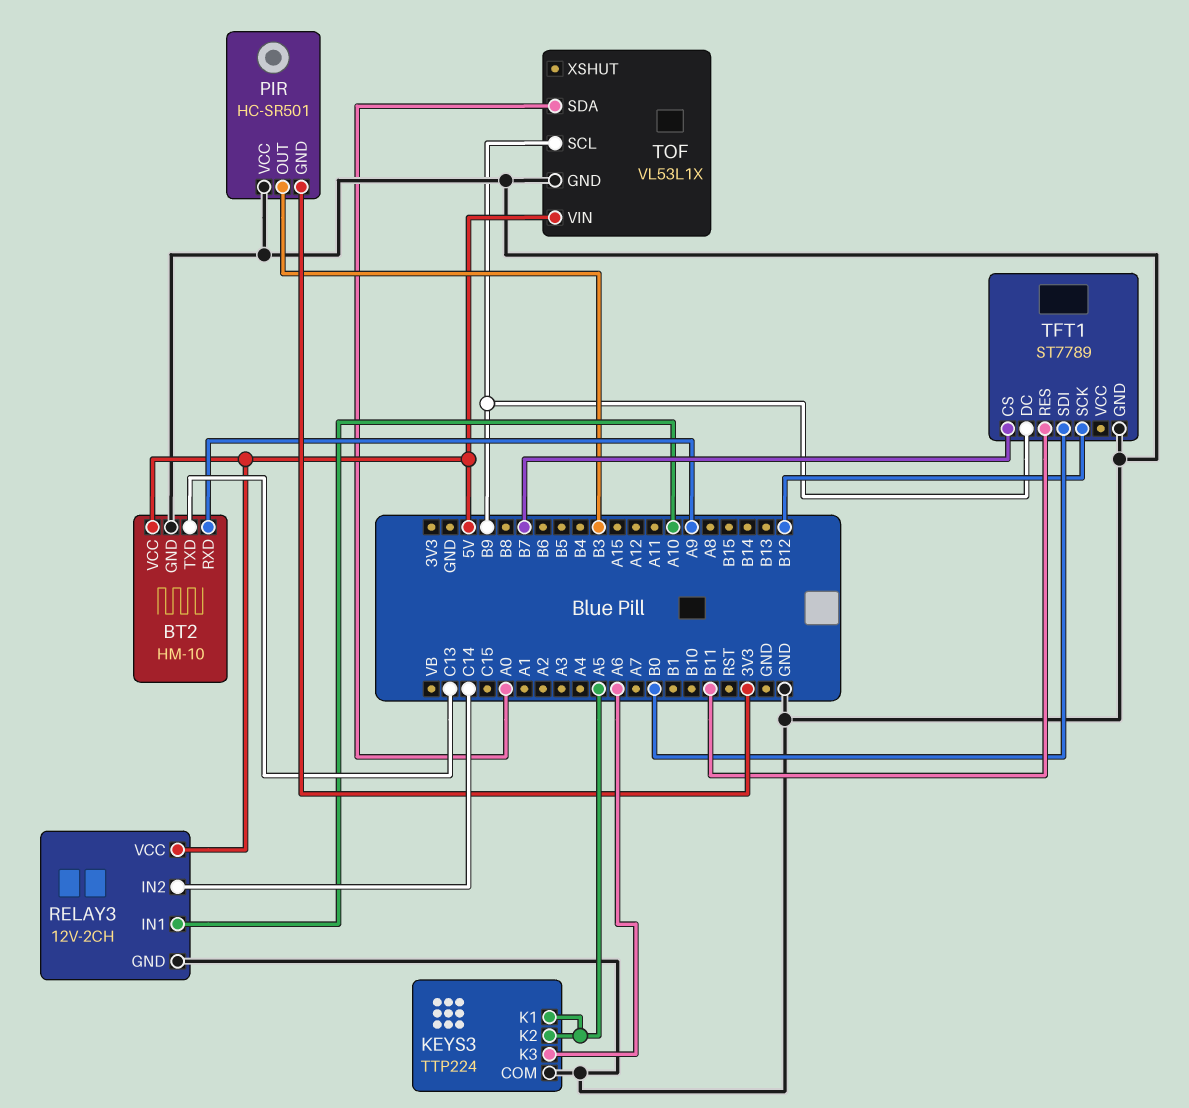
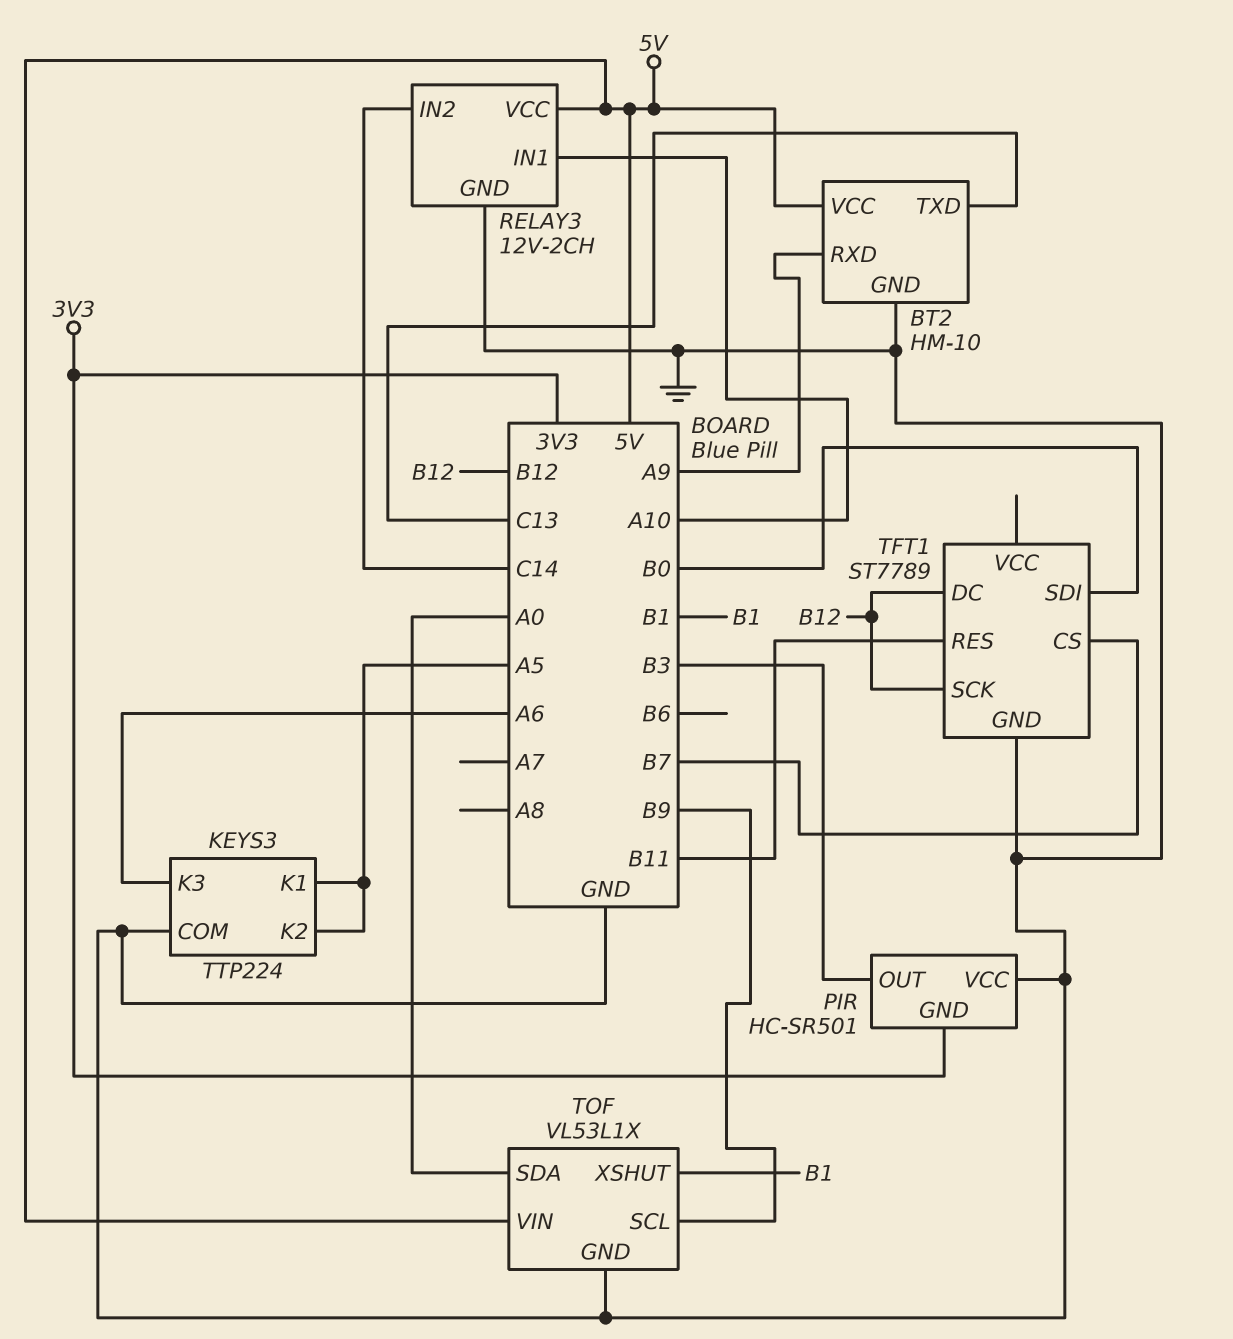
TFT1 pin DC: B9 -> B12
TOF pin XSHUT: none -> B1

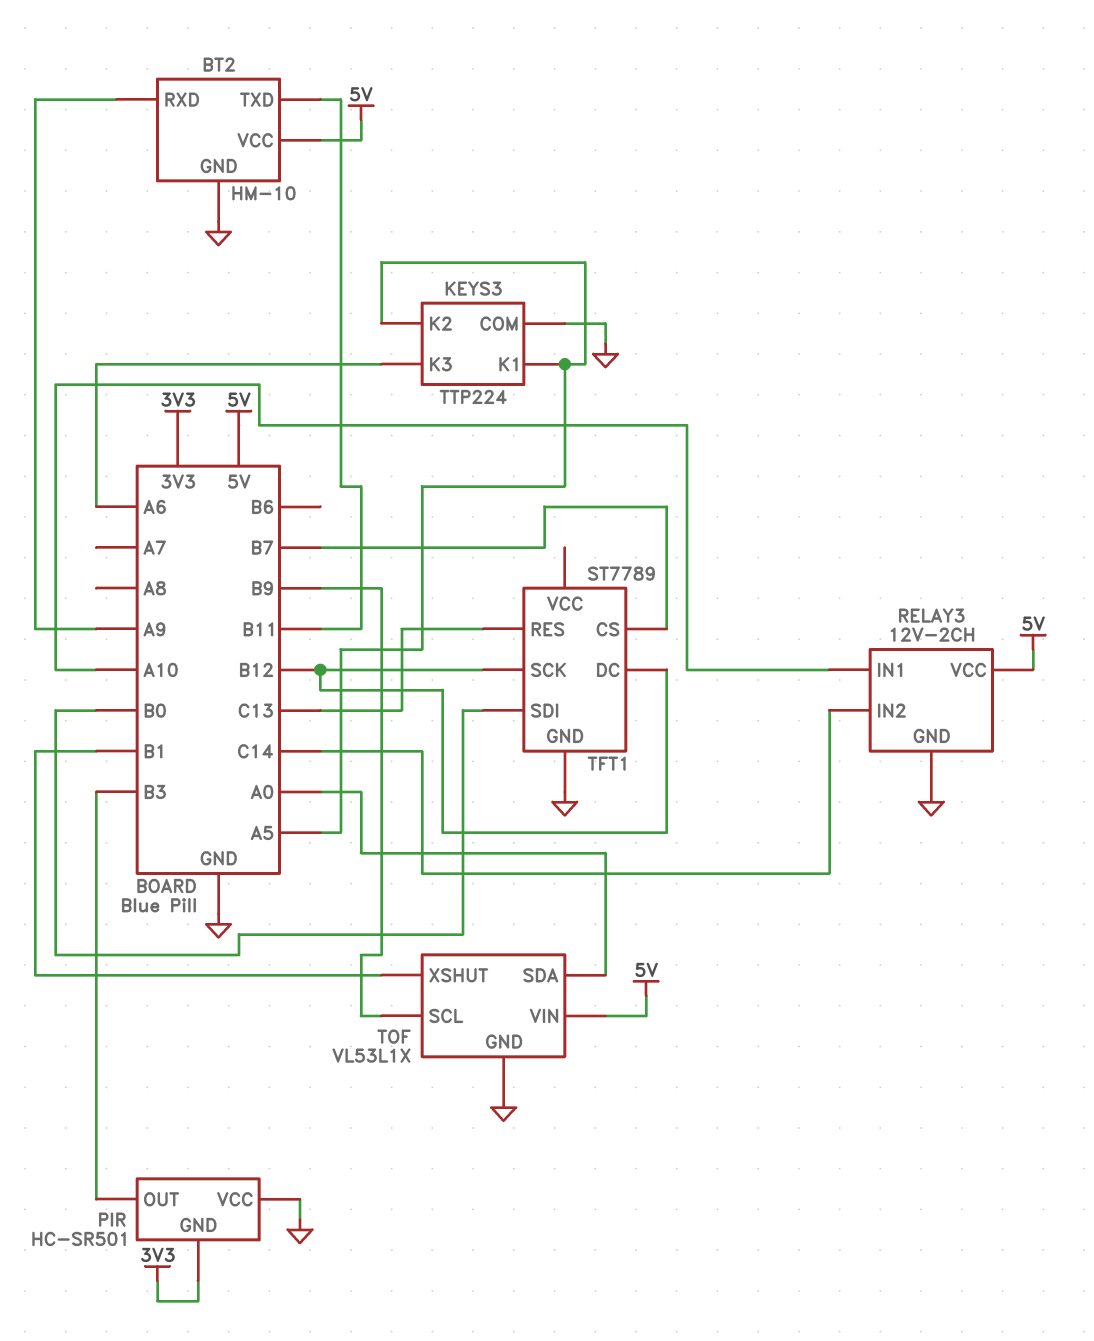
BT2 pin TXD: C13 -> B11
TFT1 pin RES: B11 -> C13

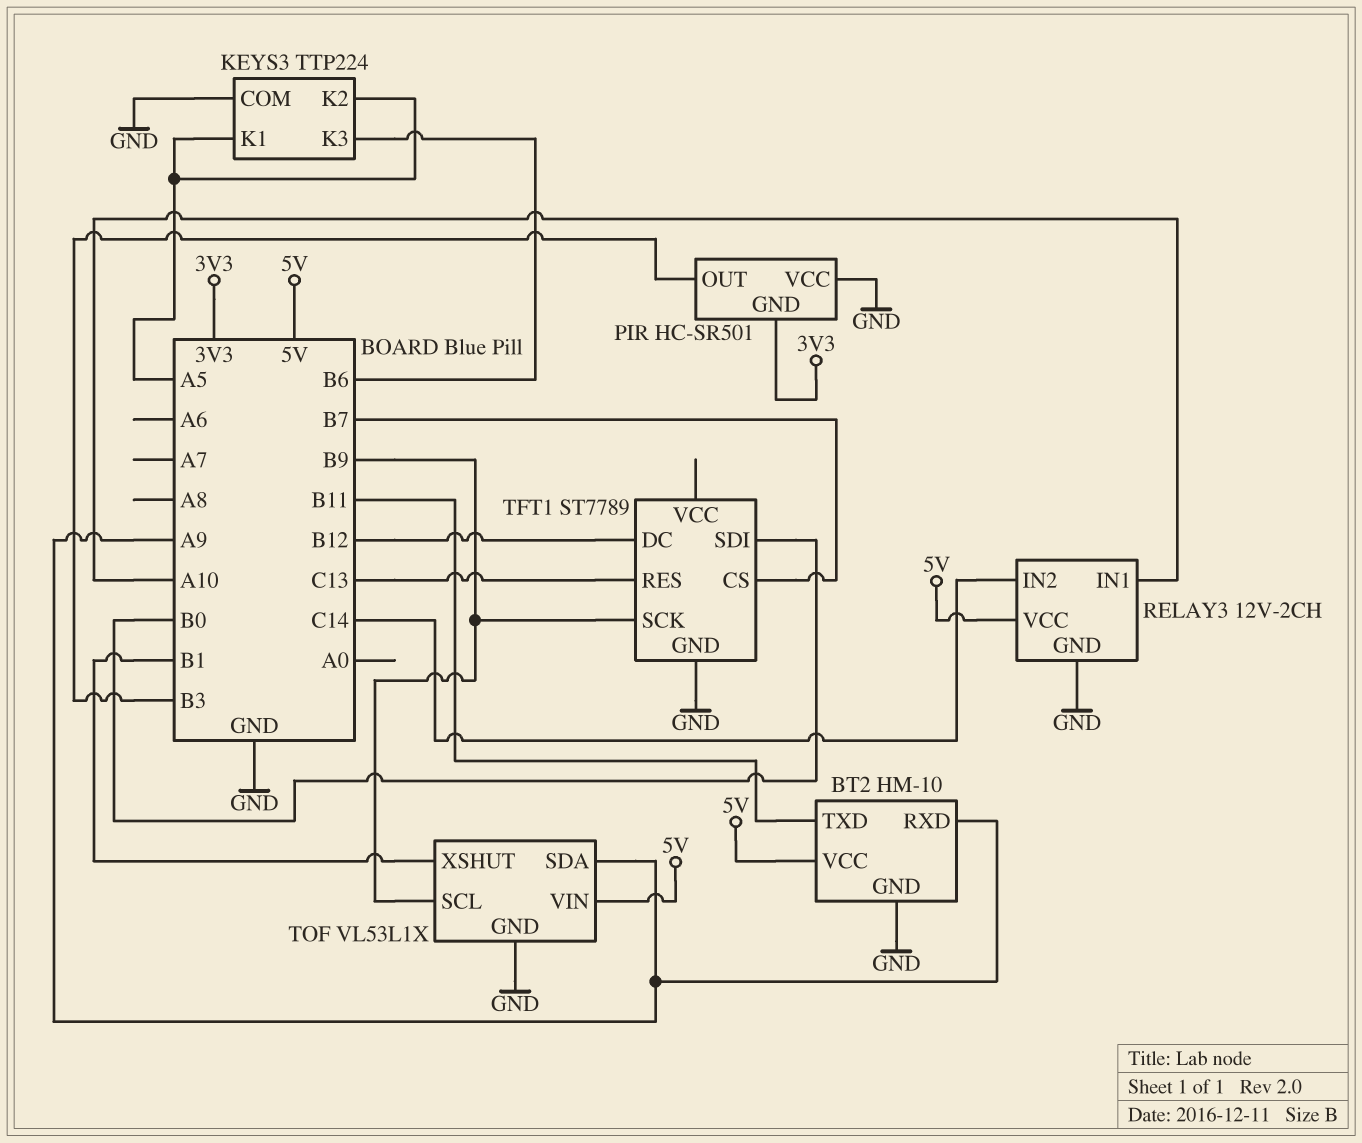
KEYS3 pin K3: A6 -> B6
TFT1 pin SCK: B12 -> B9
TOF pin SDA: A0 -> A9

